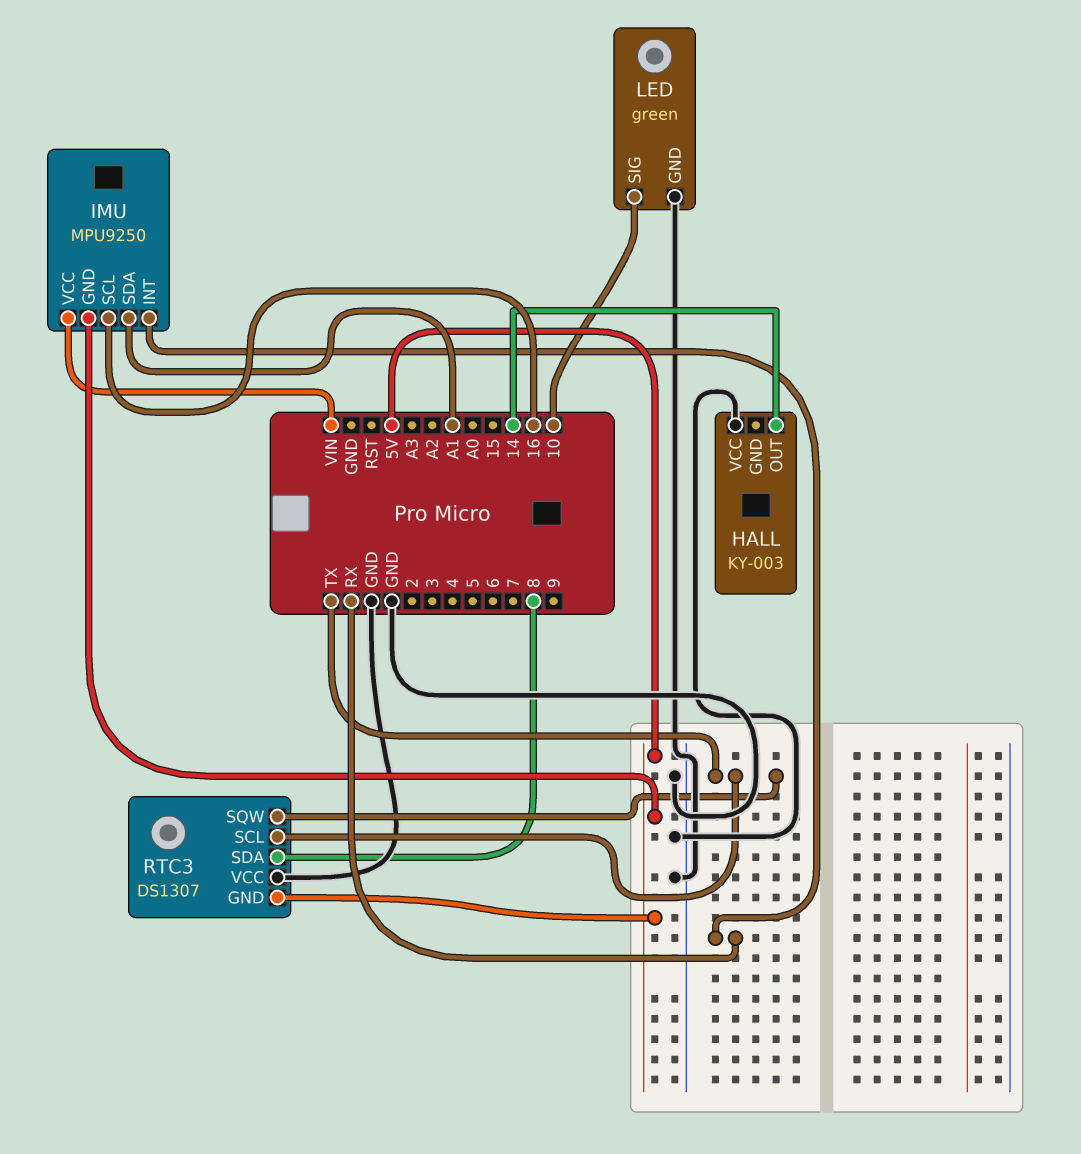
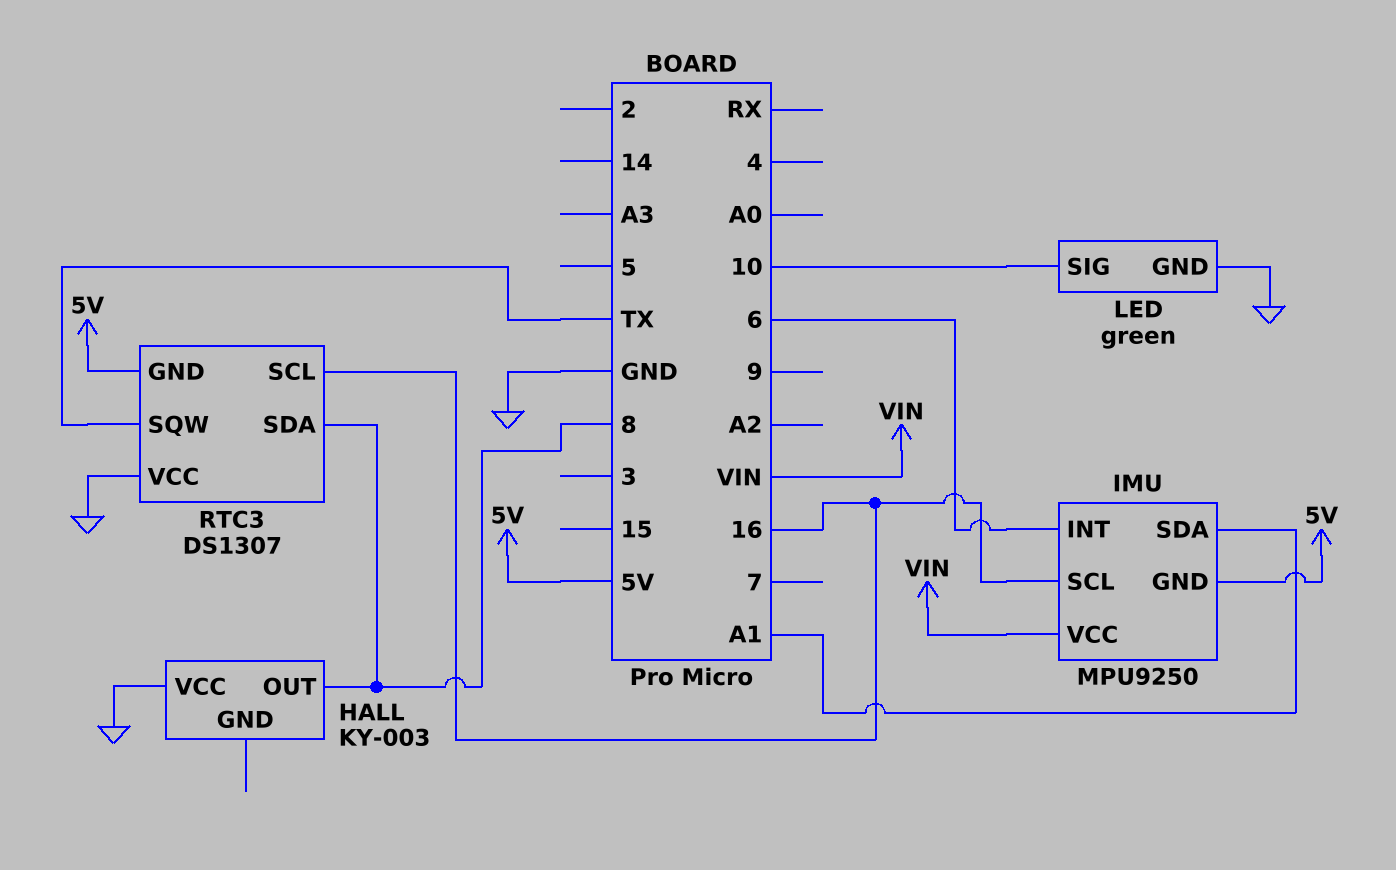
HALL pin OUT: 14 -> 8
IMU pin INT: RX -> 6
RTC3 pin SCL: TX -> 16

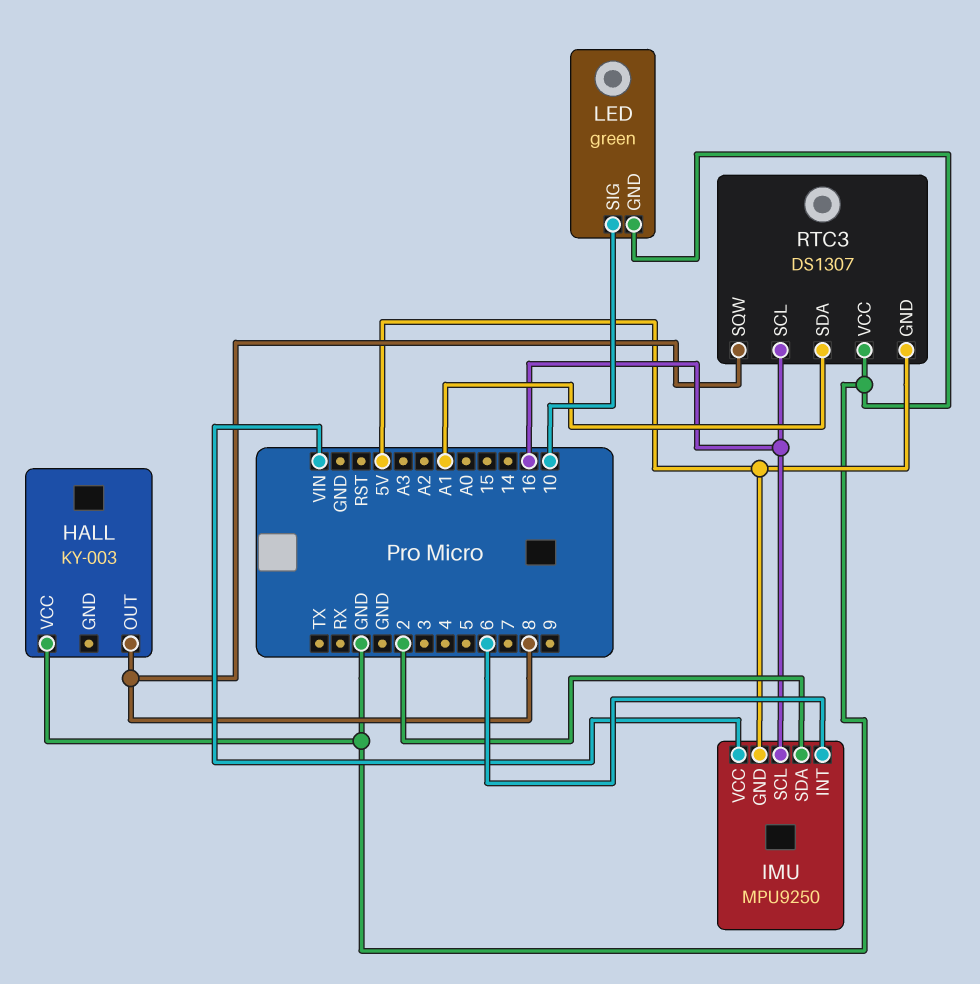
IMU pin SDA: A1 -> 2
RTC3 pin SDA: 8 -> A1
RTC3 pin SQW: TX -> 8

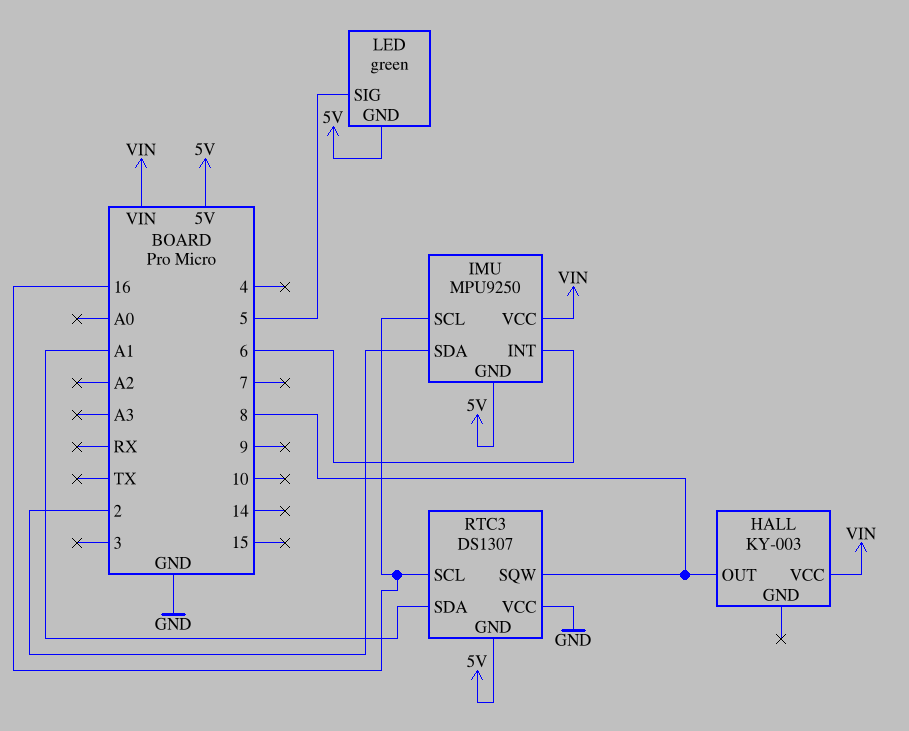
HALL pin VCC: GND -> VIN
LED pin GND: GND -> 5V
LED pin SIG: 10 -> 5

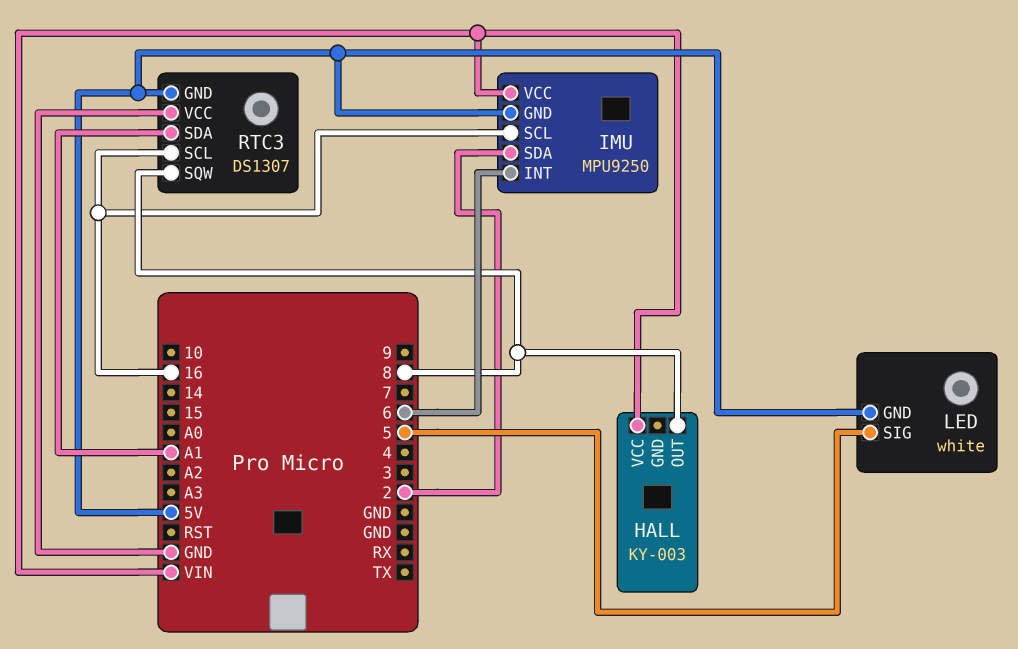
LED: green -> white

